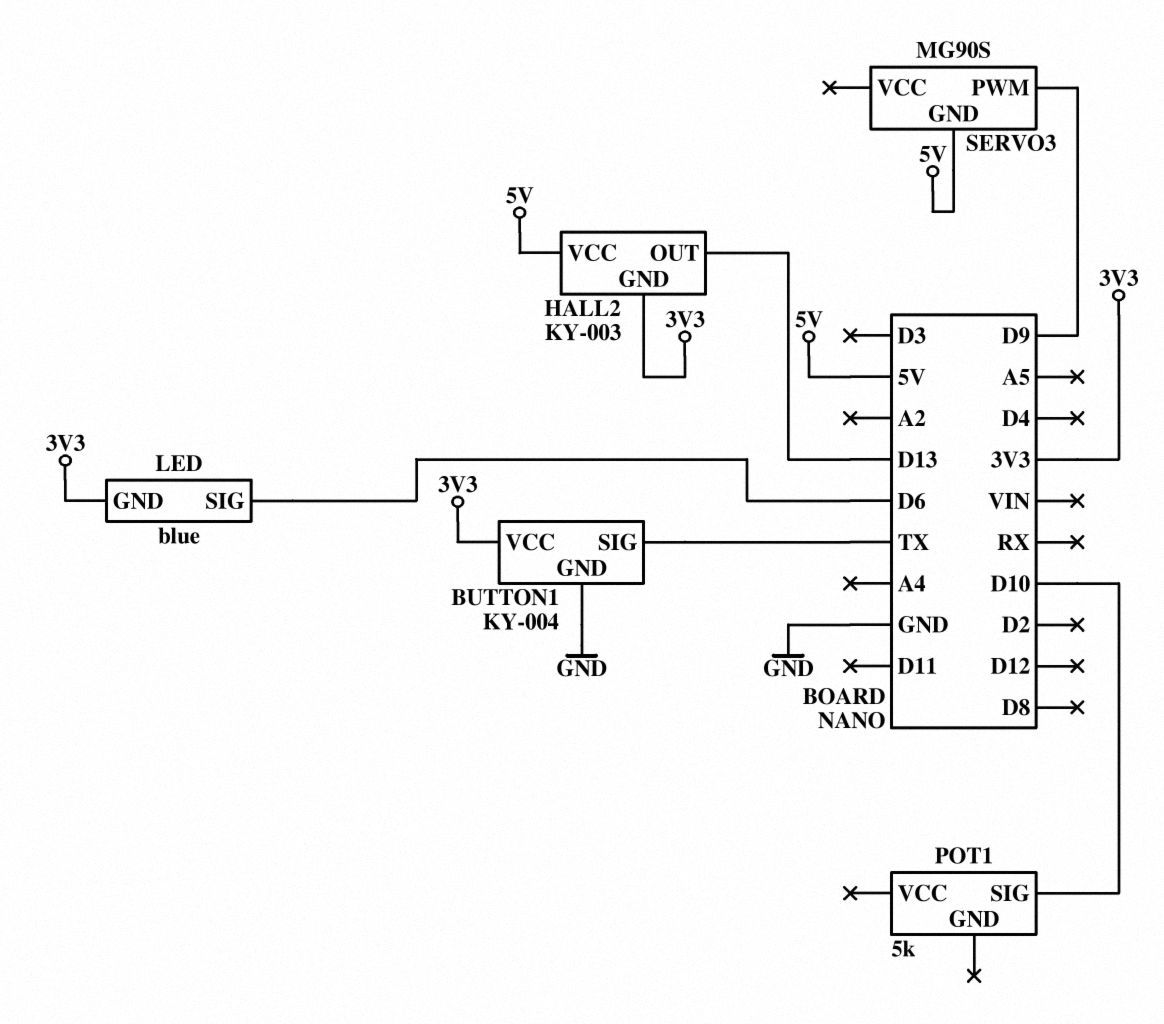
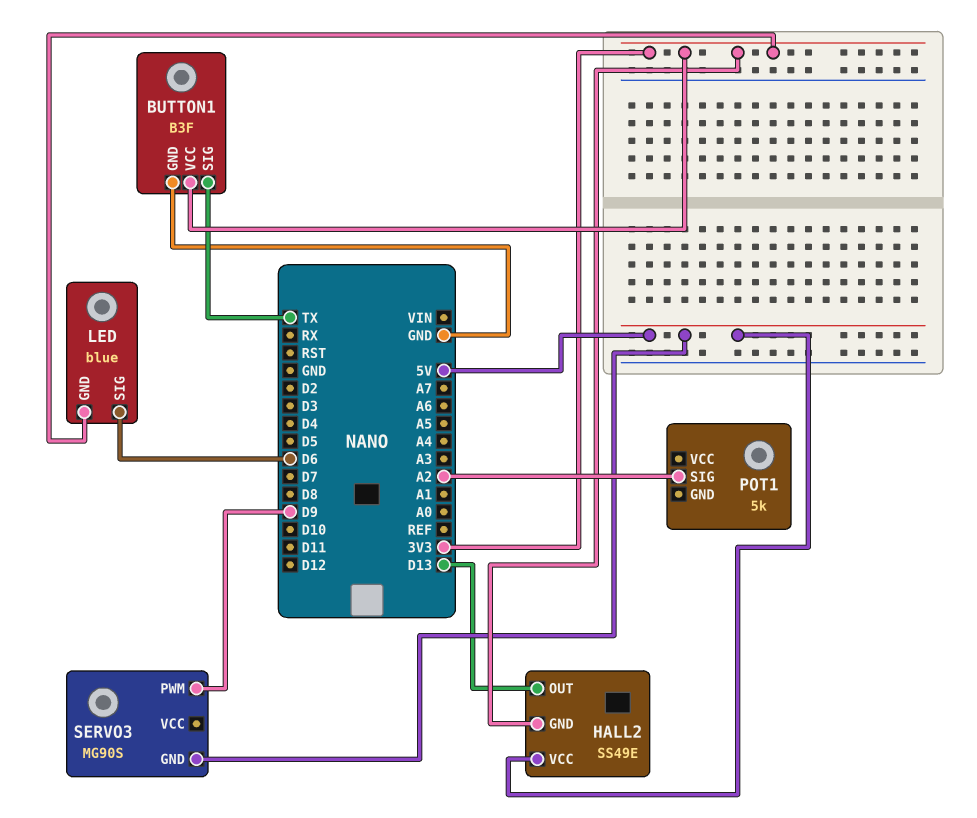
BUTTON1: KY-004 -> B3F
HALL2: KY-003 -> SS49E
POT1 pin SIG: D10 -> A2

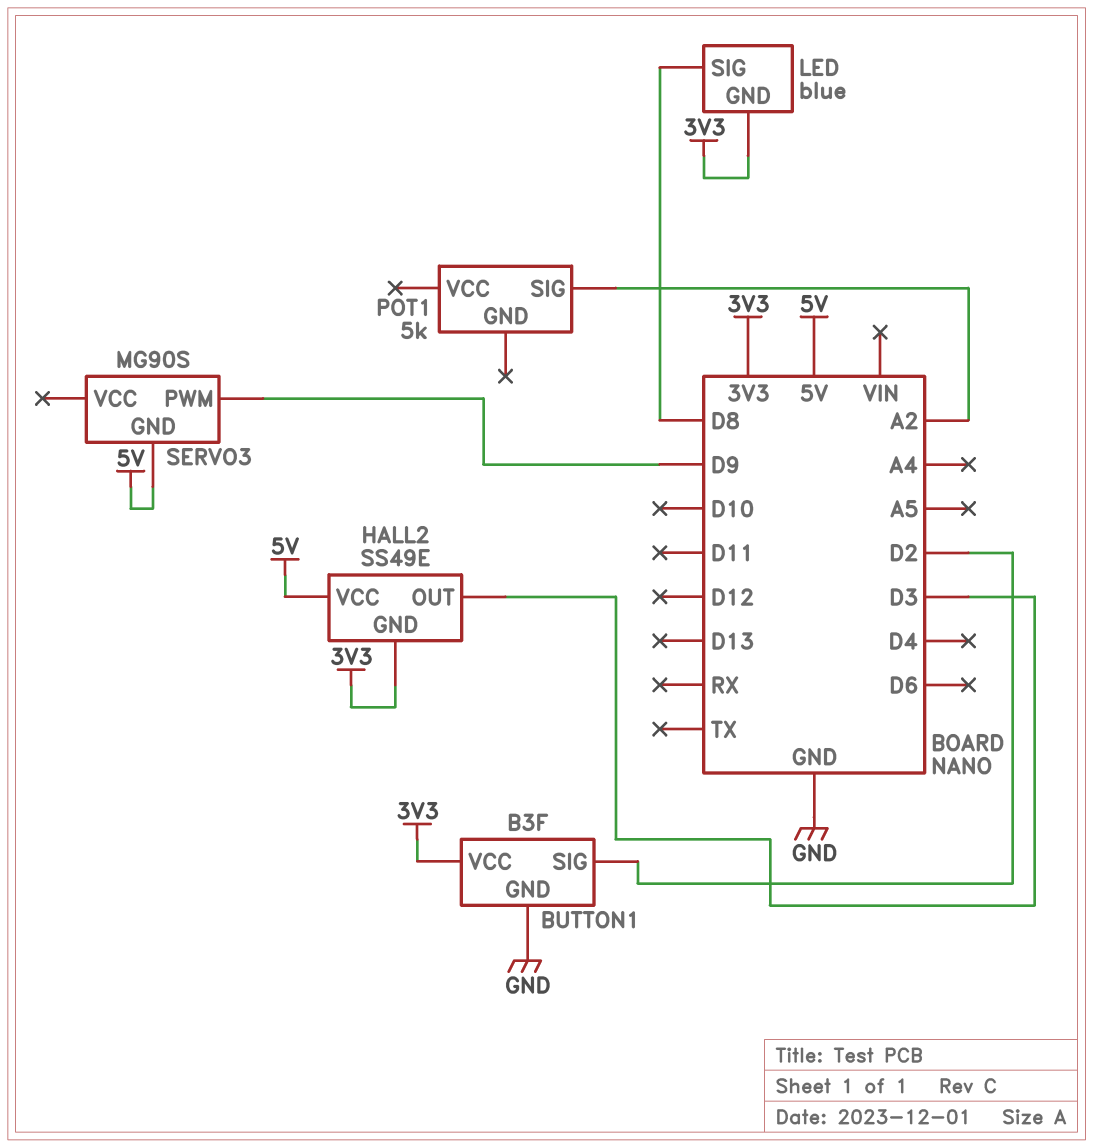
BUTTON1 pin SIG: TX -> D2
HALL2 pin OUT: D13 -> D3
LED pin SIG: D6 -> D8

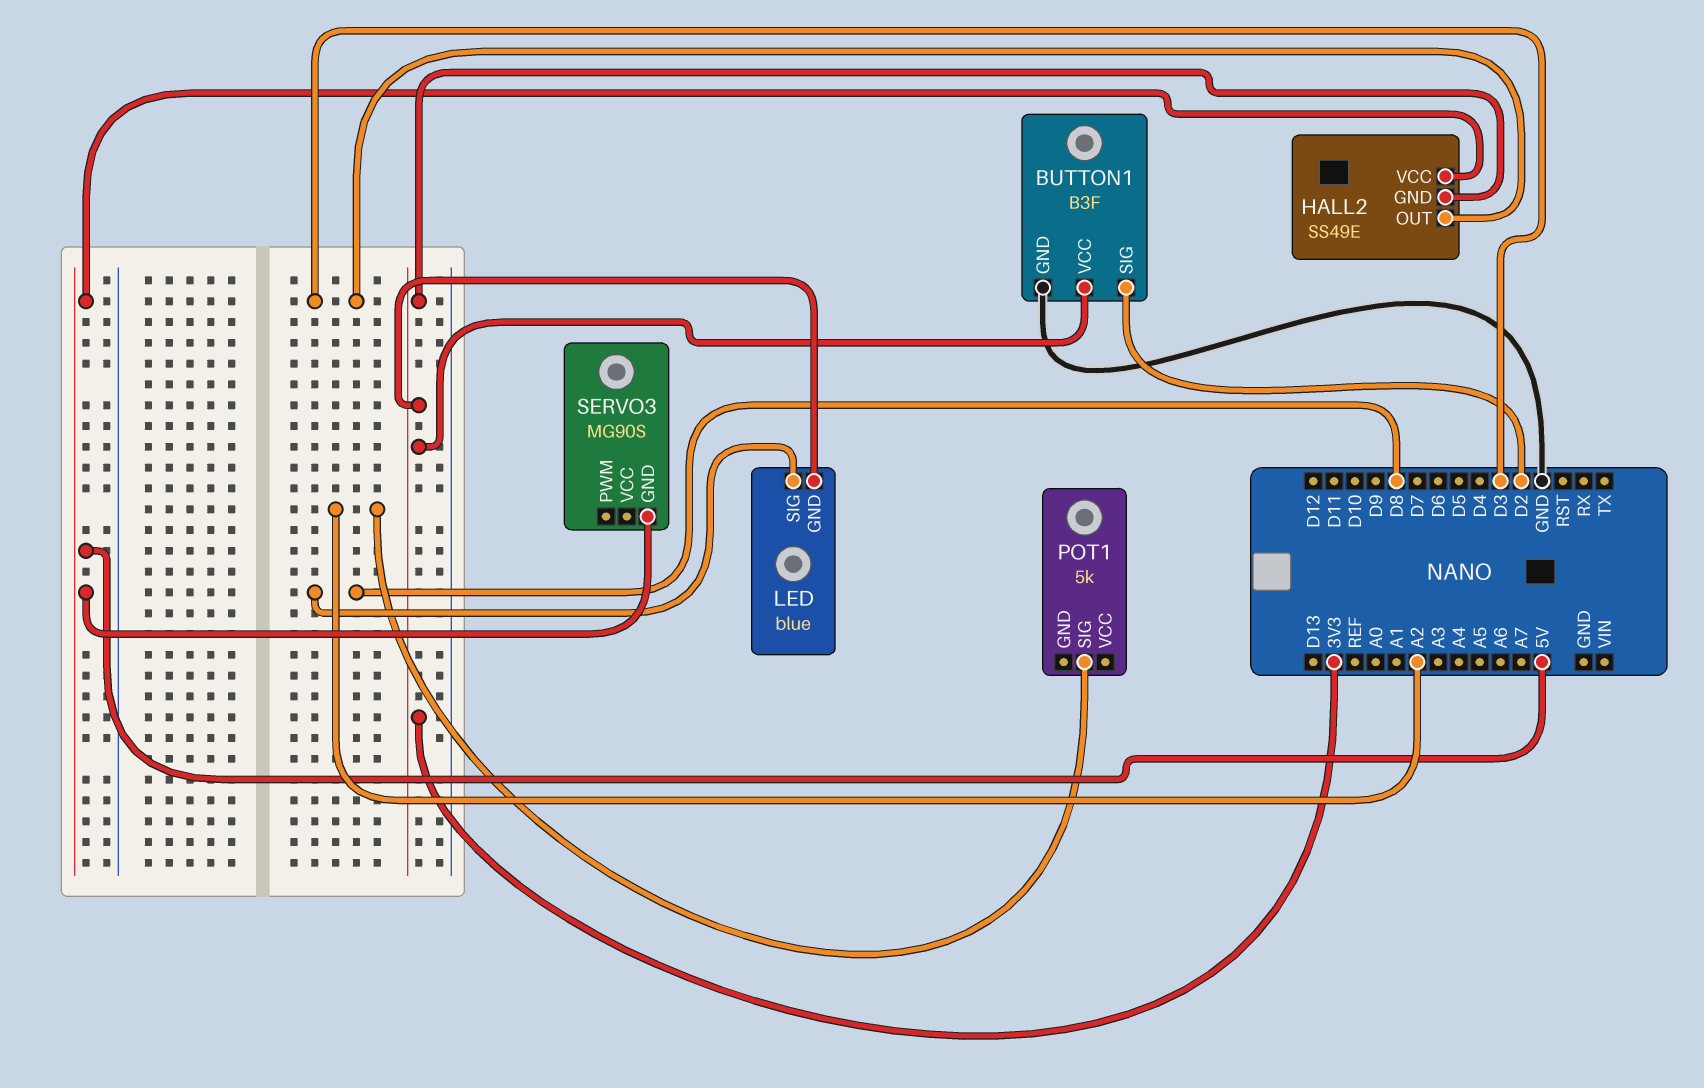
SERVO3 pin PWM: D9 -> none

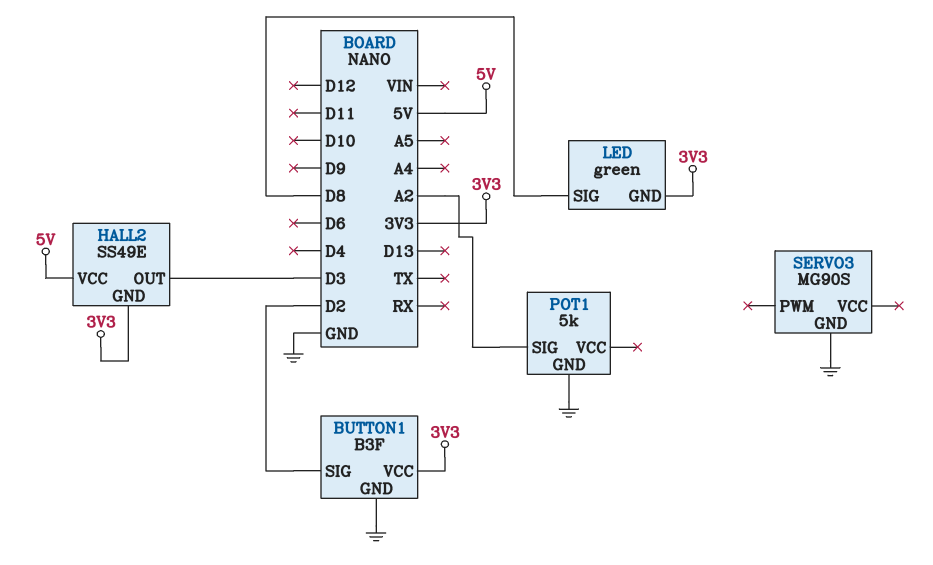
LED: blue -> green
POT1 pin GND: none -> GND
SERVO3 pin GND: 5V -> GND

